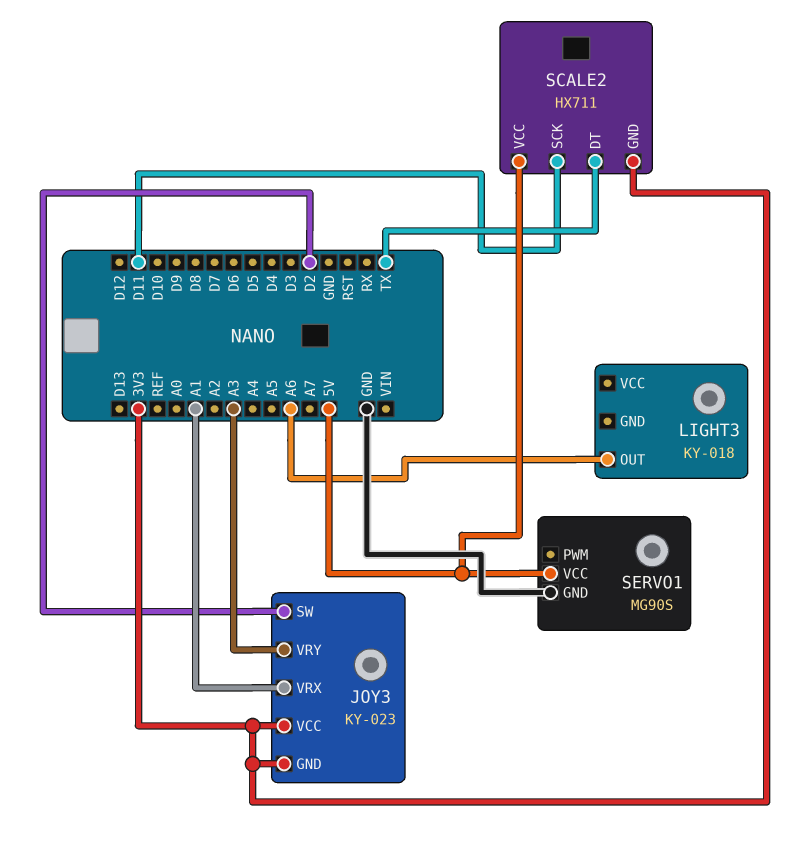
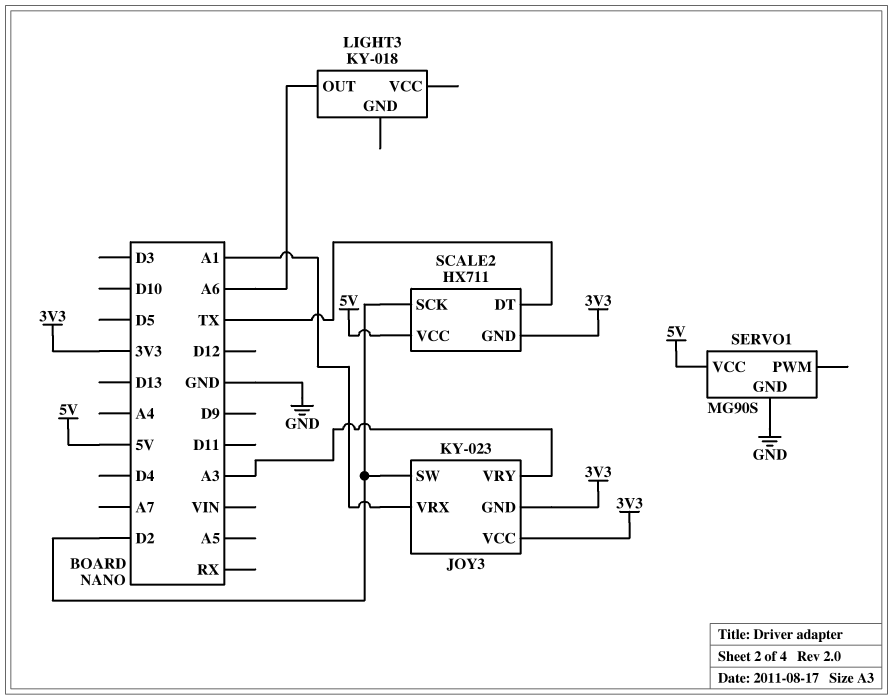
SCALE2 pin SCK: D11 -> D2

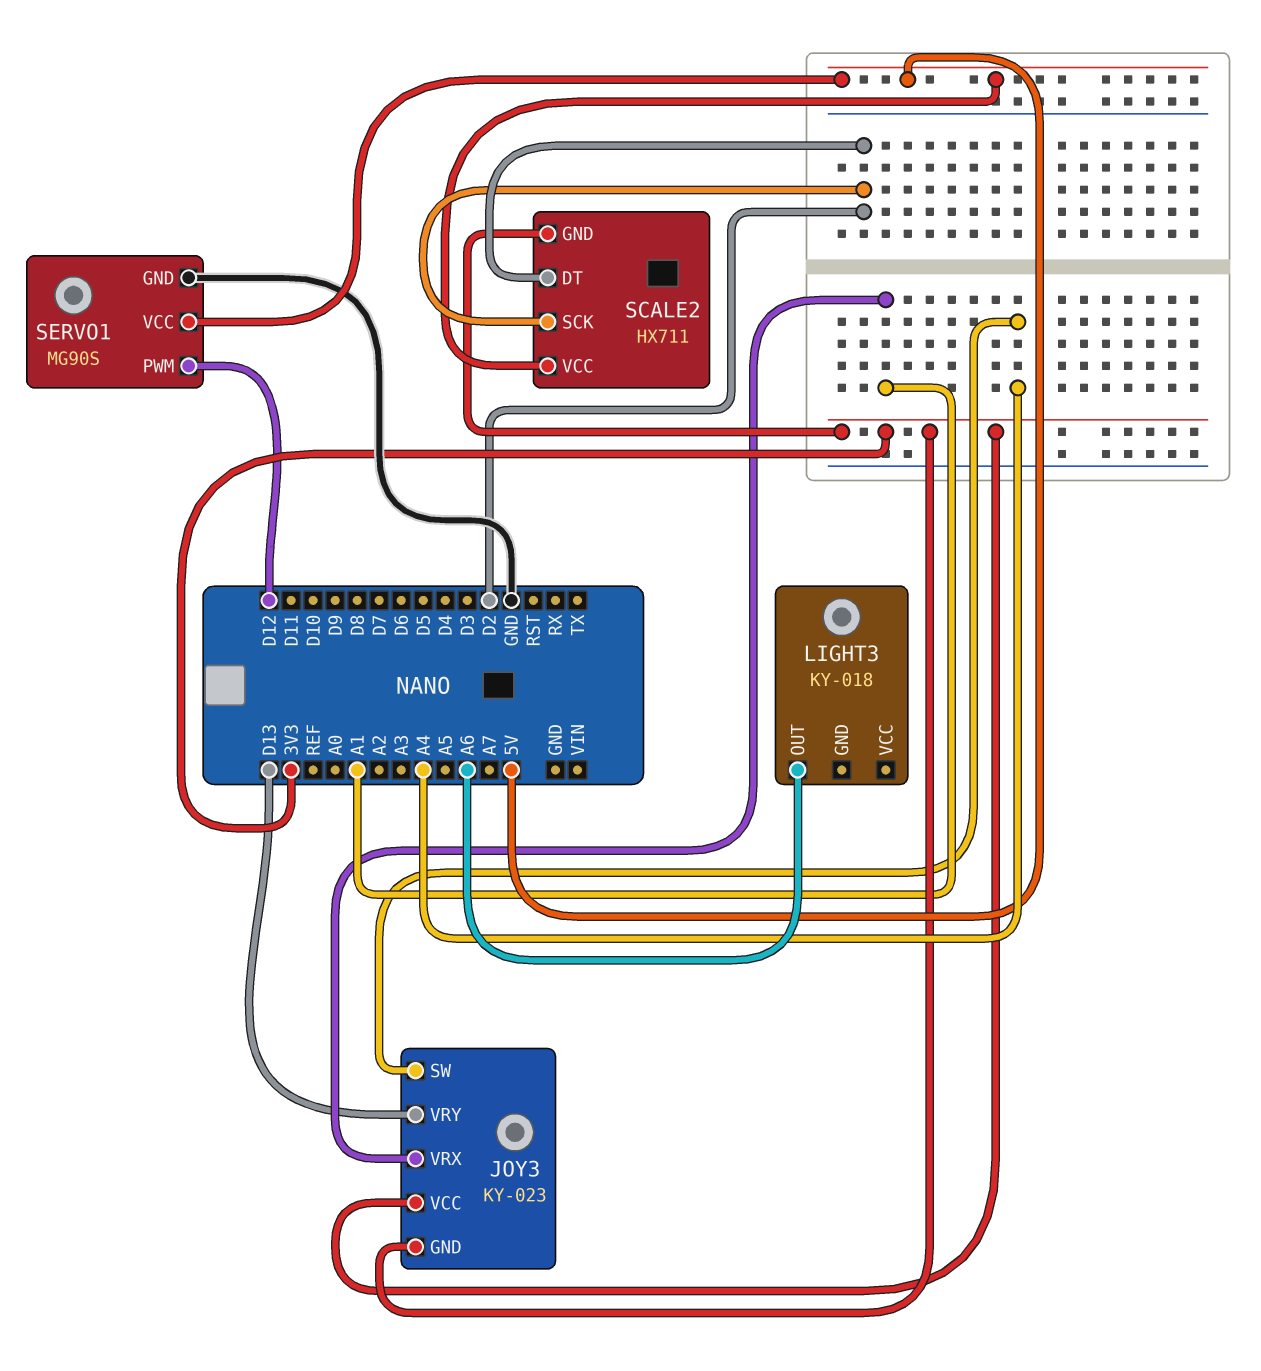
JOY3 pin SW: D2 -> A4
JOY3 pin VRY: A3 -> D13
SCALE2 pin DT: TX -> D2
SERVO1 pin PWM: none -> D12

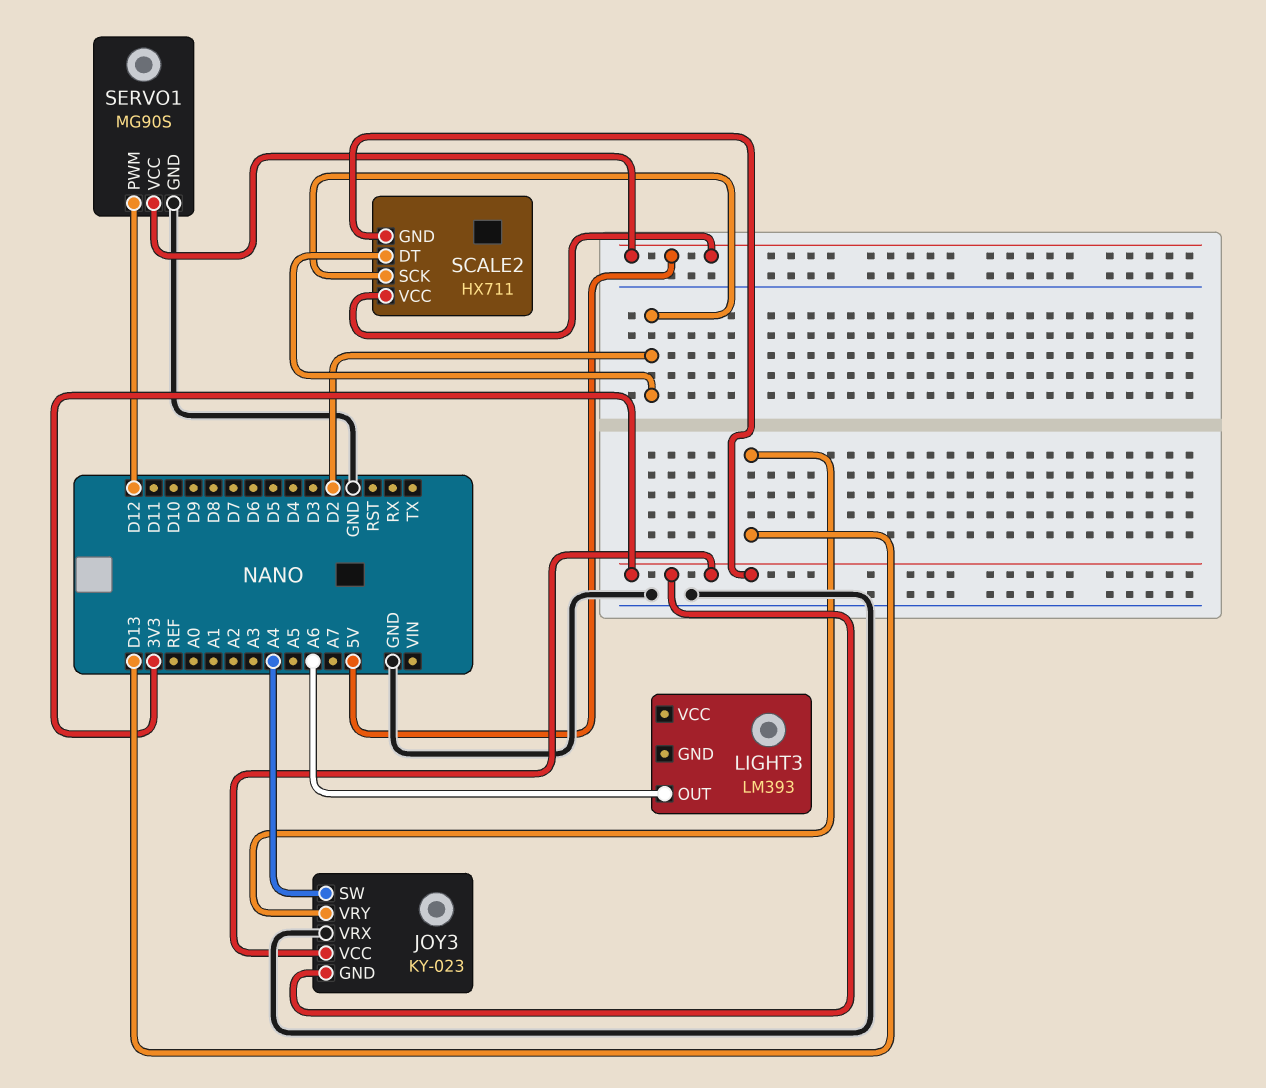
JOY3 pin VRX: A1 -> GND
LIGHT3: KY-018 -> LM393

